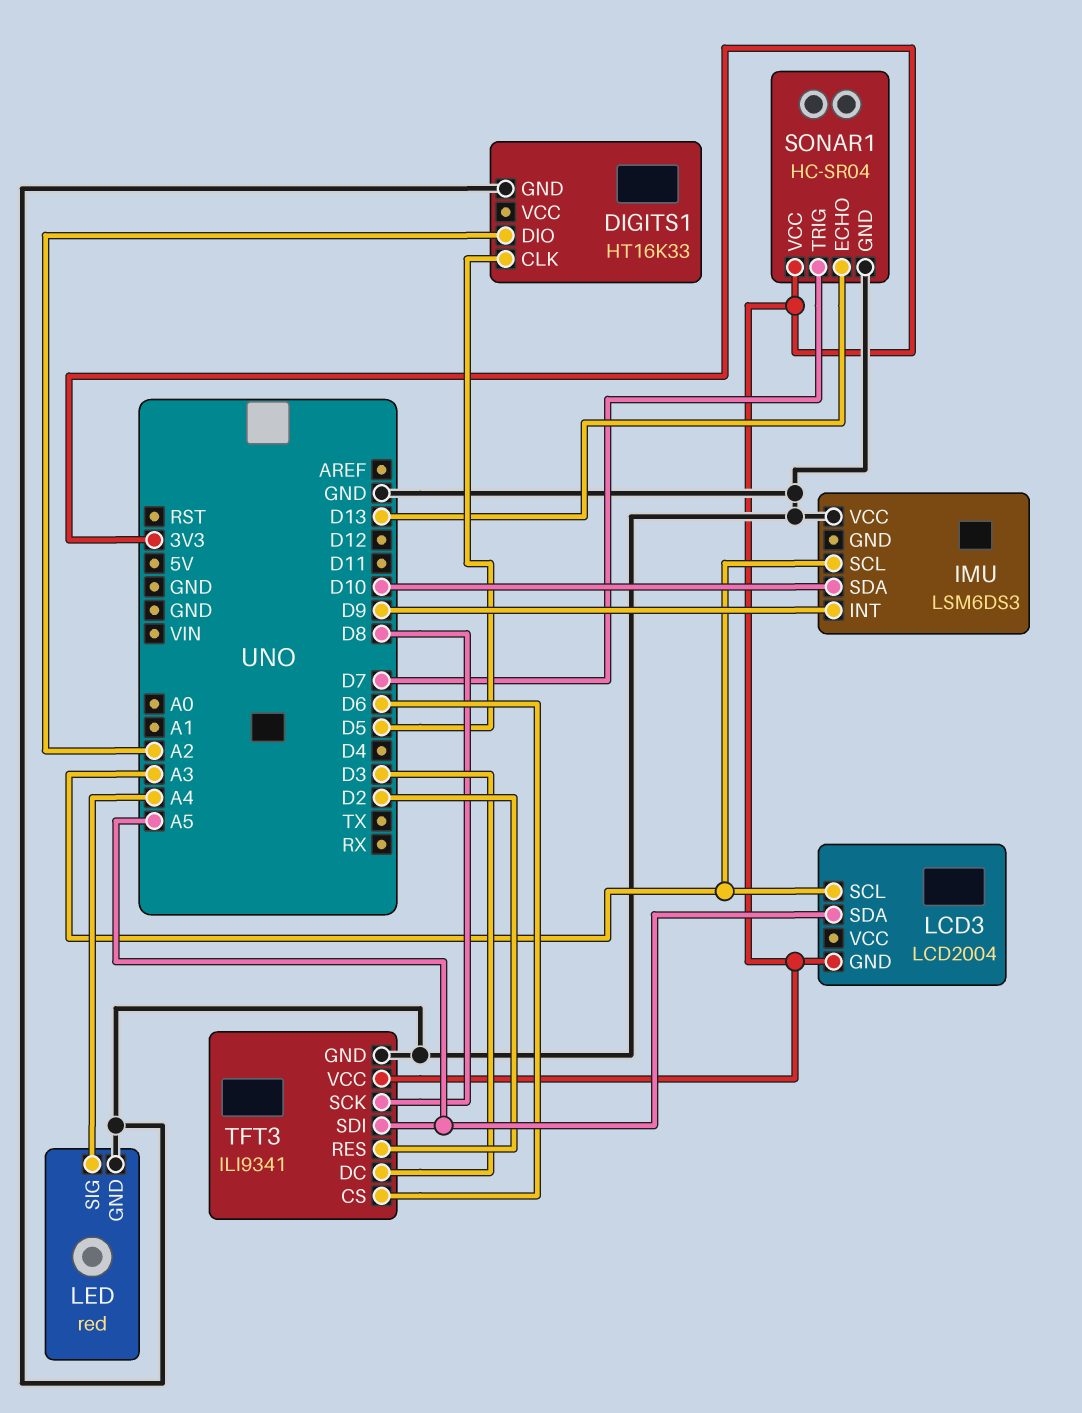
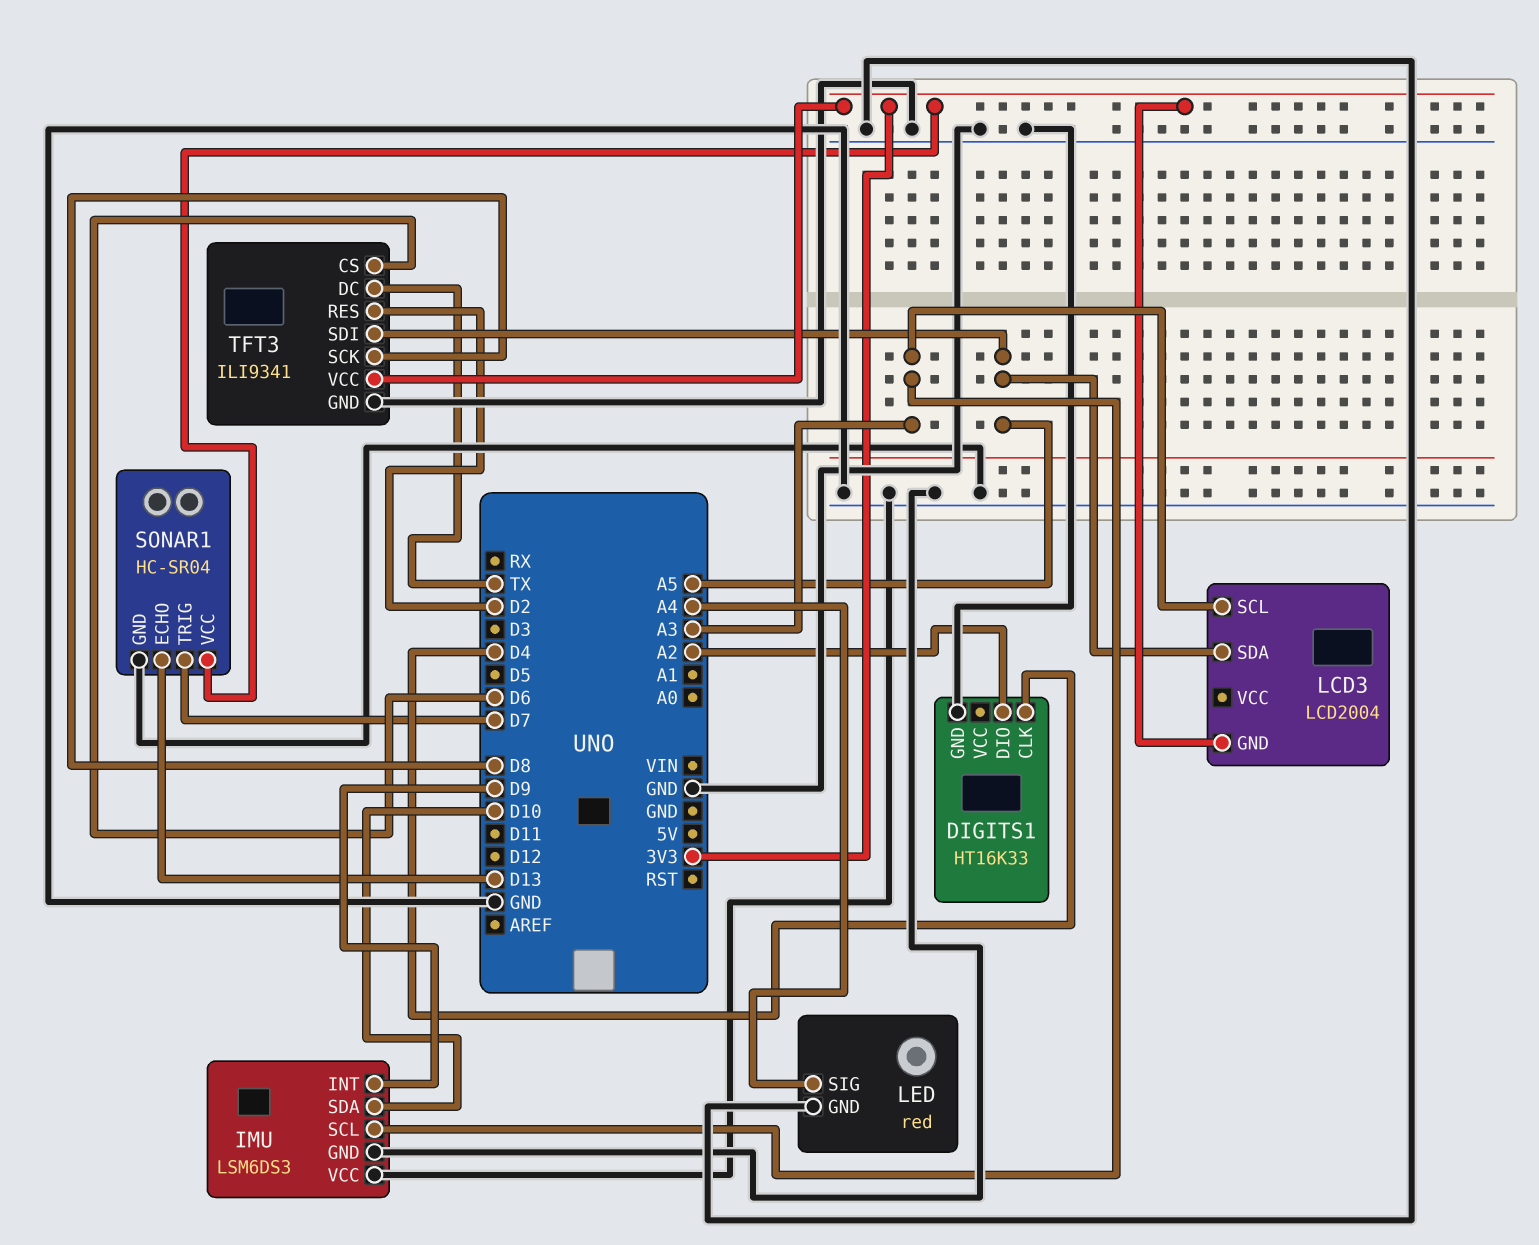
DIGITS1 pin CLK: D5 -> D4
IMU pin GND: none -> GND
TFT3 pin DC: D3 -> TX

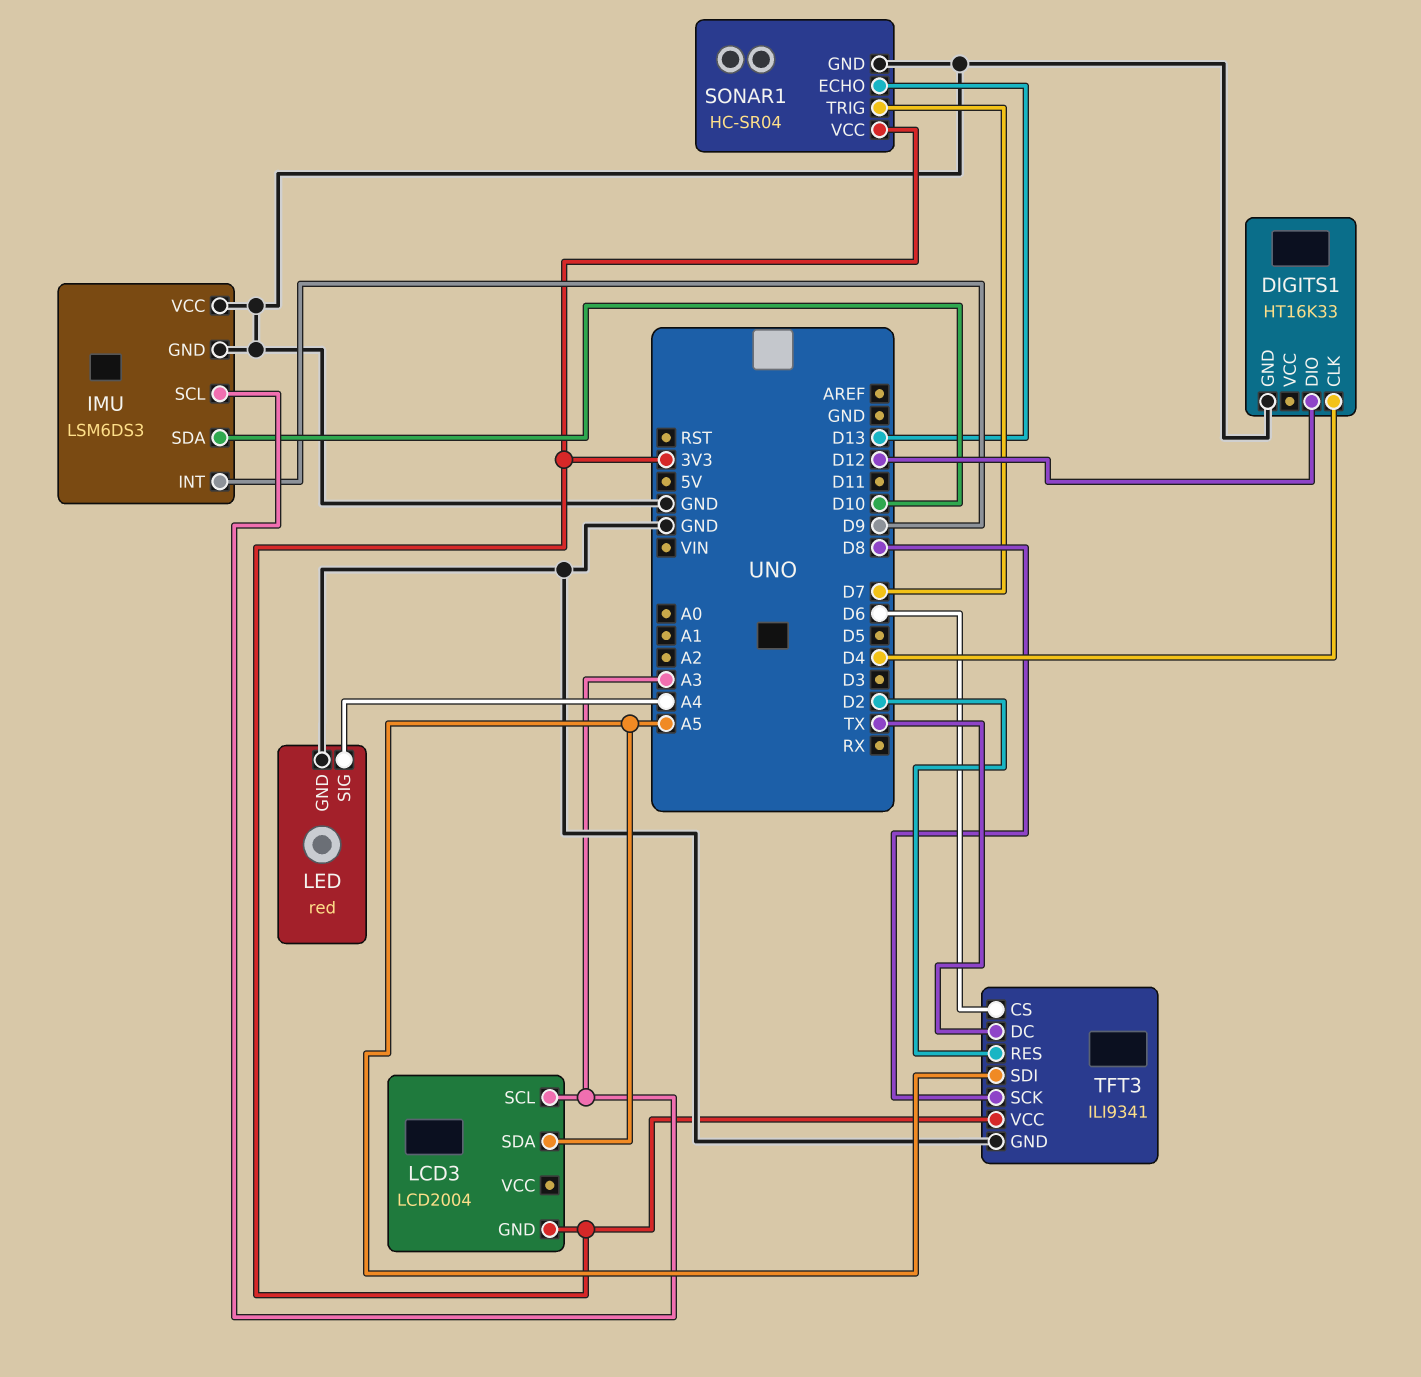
DIGITS1 pin DIO: A2 -> D12

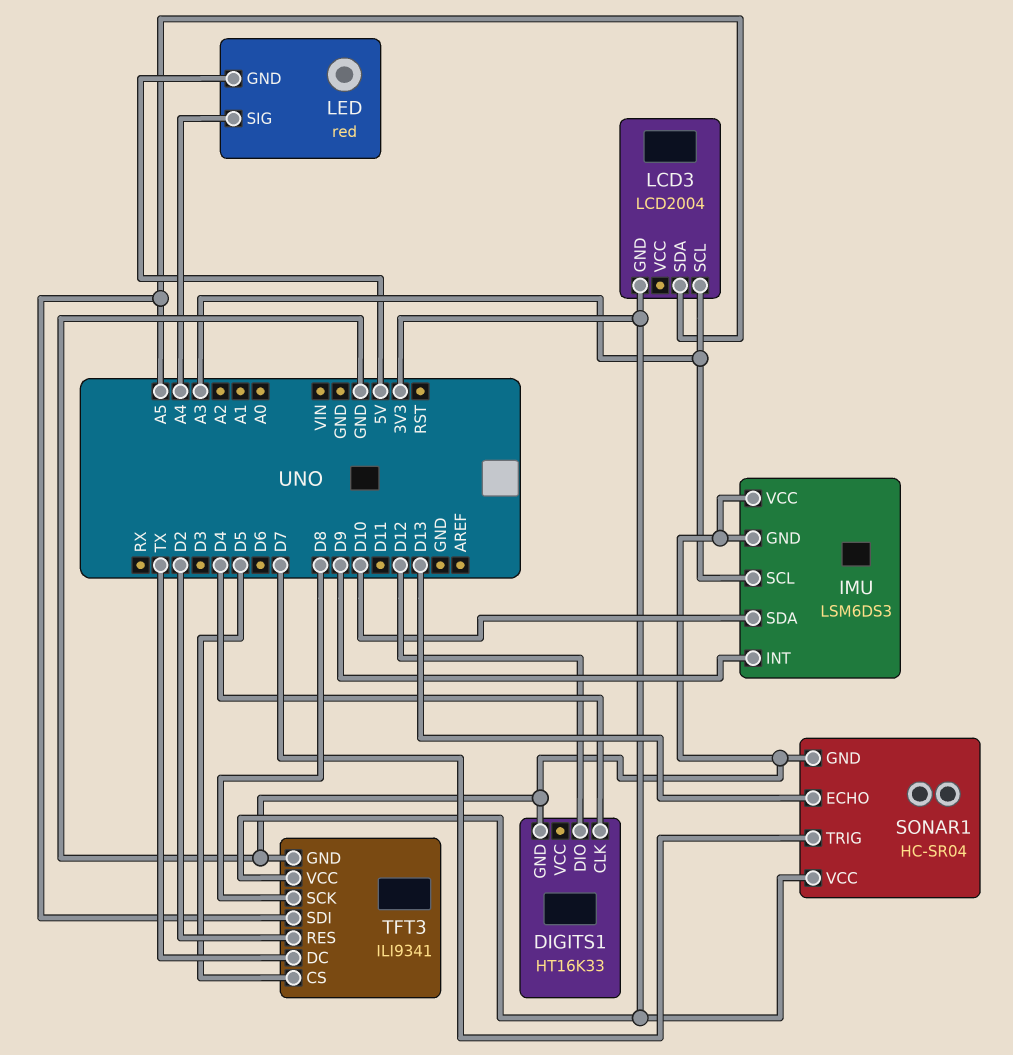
LED pin GND: GND -> 5V
TFT3 pin CS: D6 -> D5

